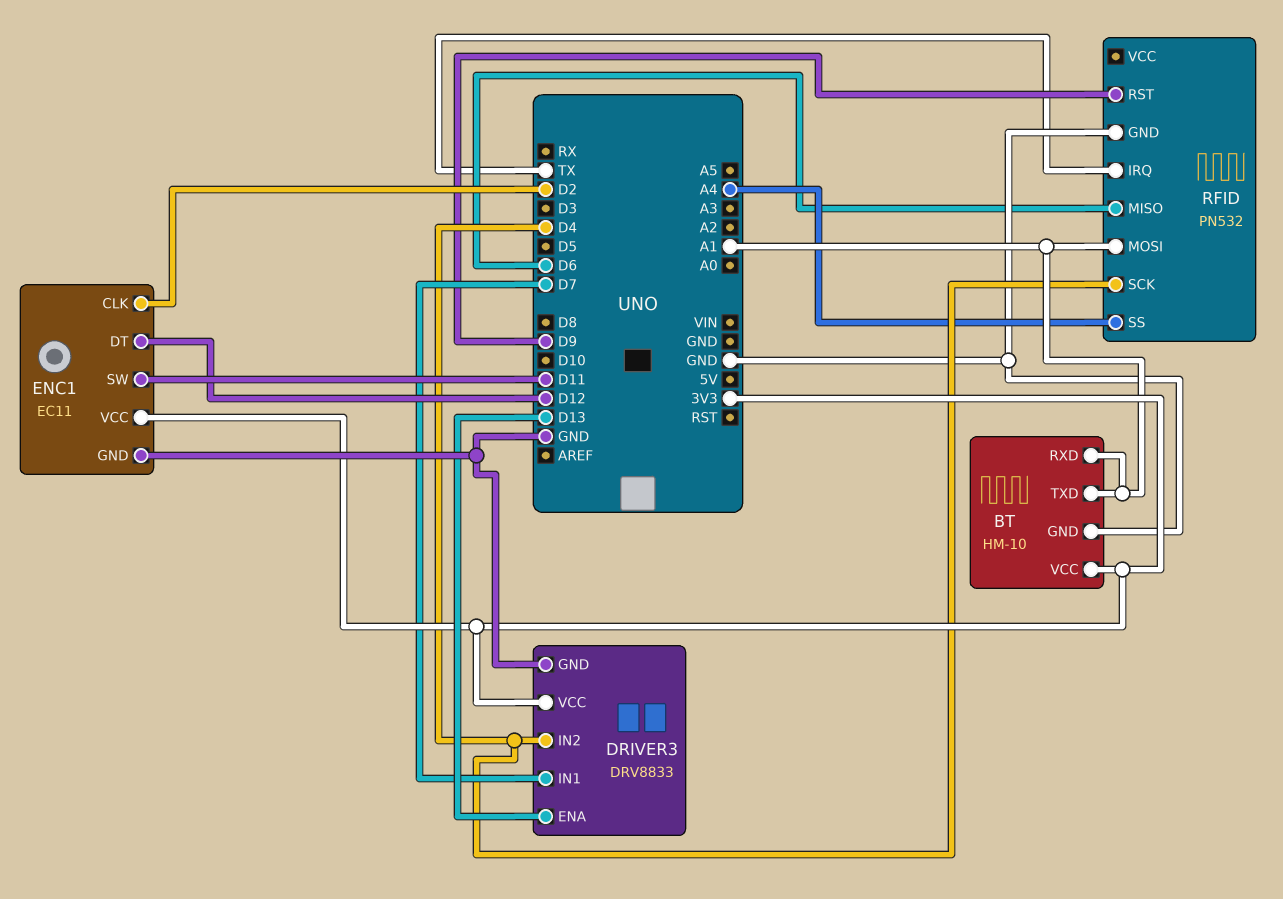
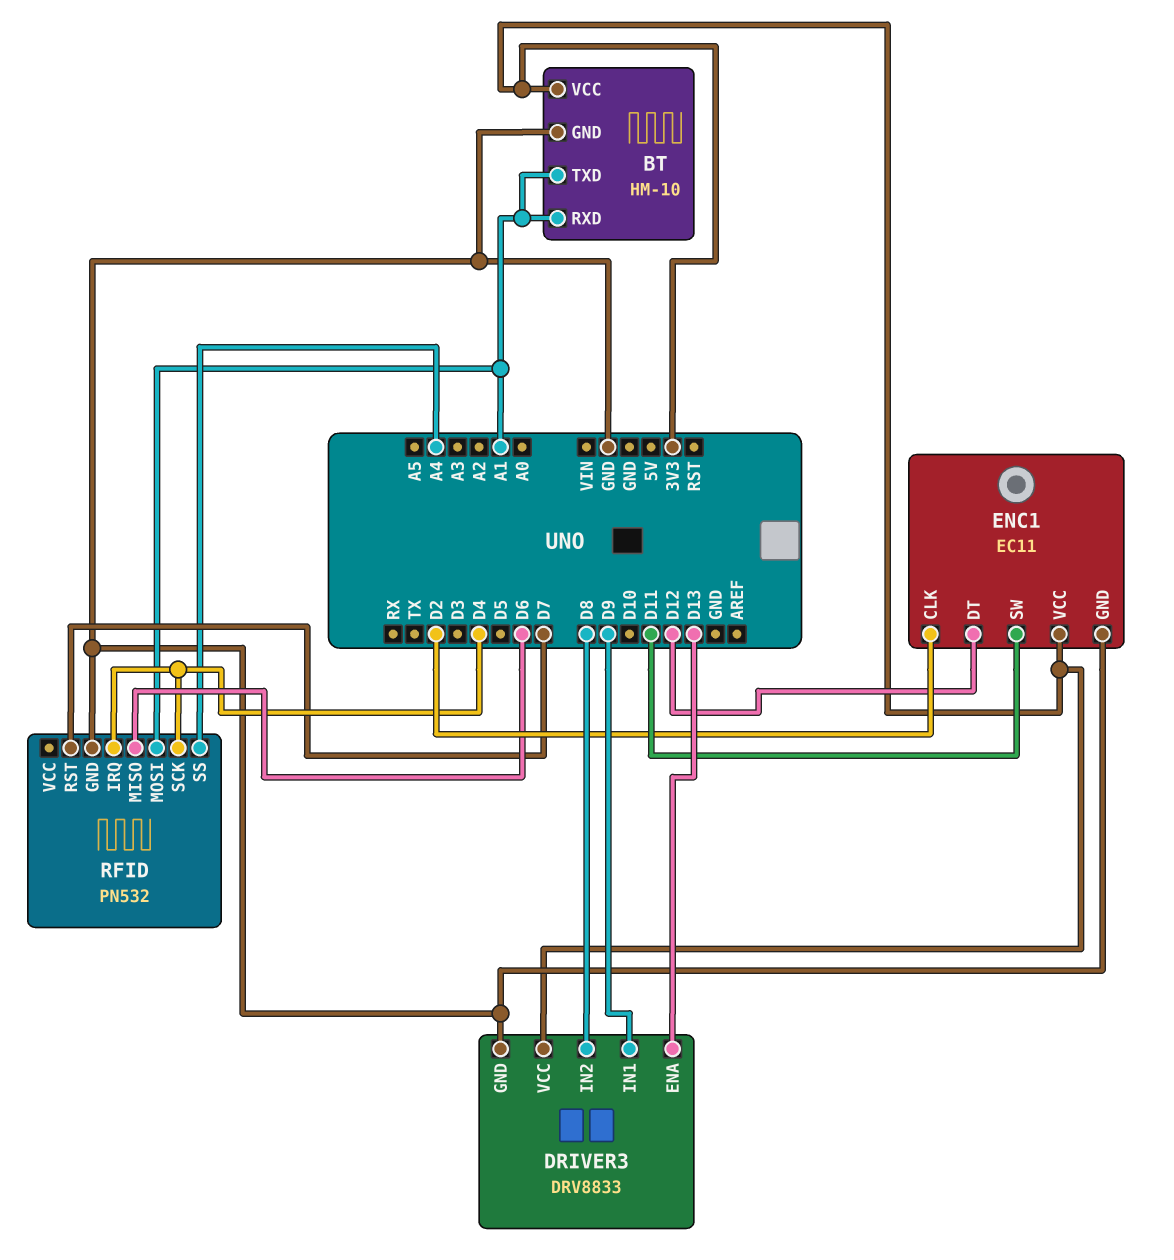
DRIVER3 pin IN1: D7 -> D9
DRIVER3 pin IN2: D4 -> D8
RFID pin IRQ: TX -> D4
RFID pin RST: D9 -> D7

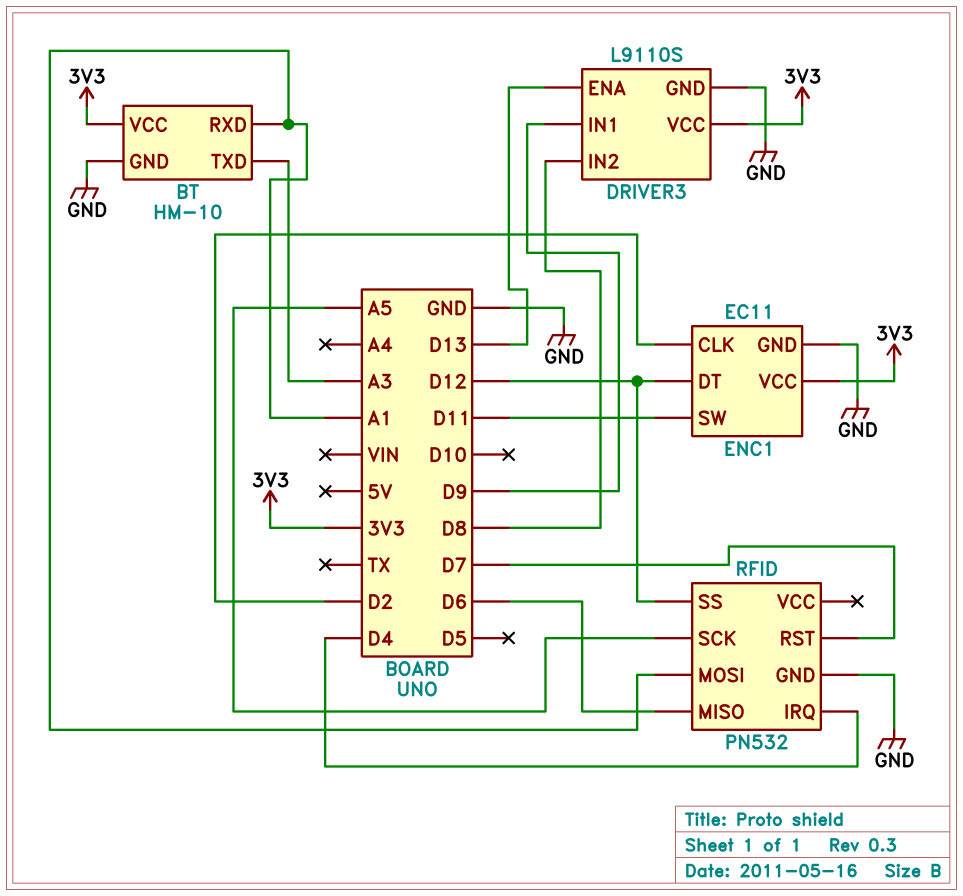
BT pin TXD: A1 -> A3
DRIVER3: DRV8833 -> L9110S
RFID pin SCK: D4 -> A5
RFID pin SS: A4 -> D12

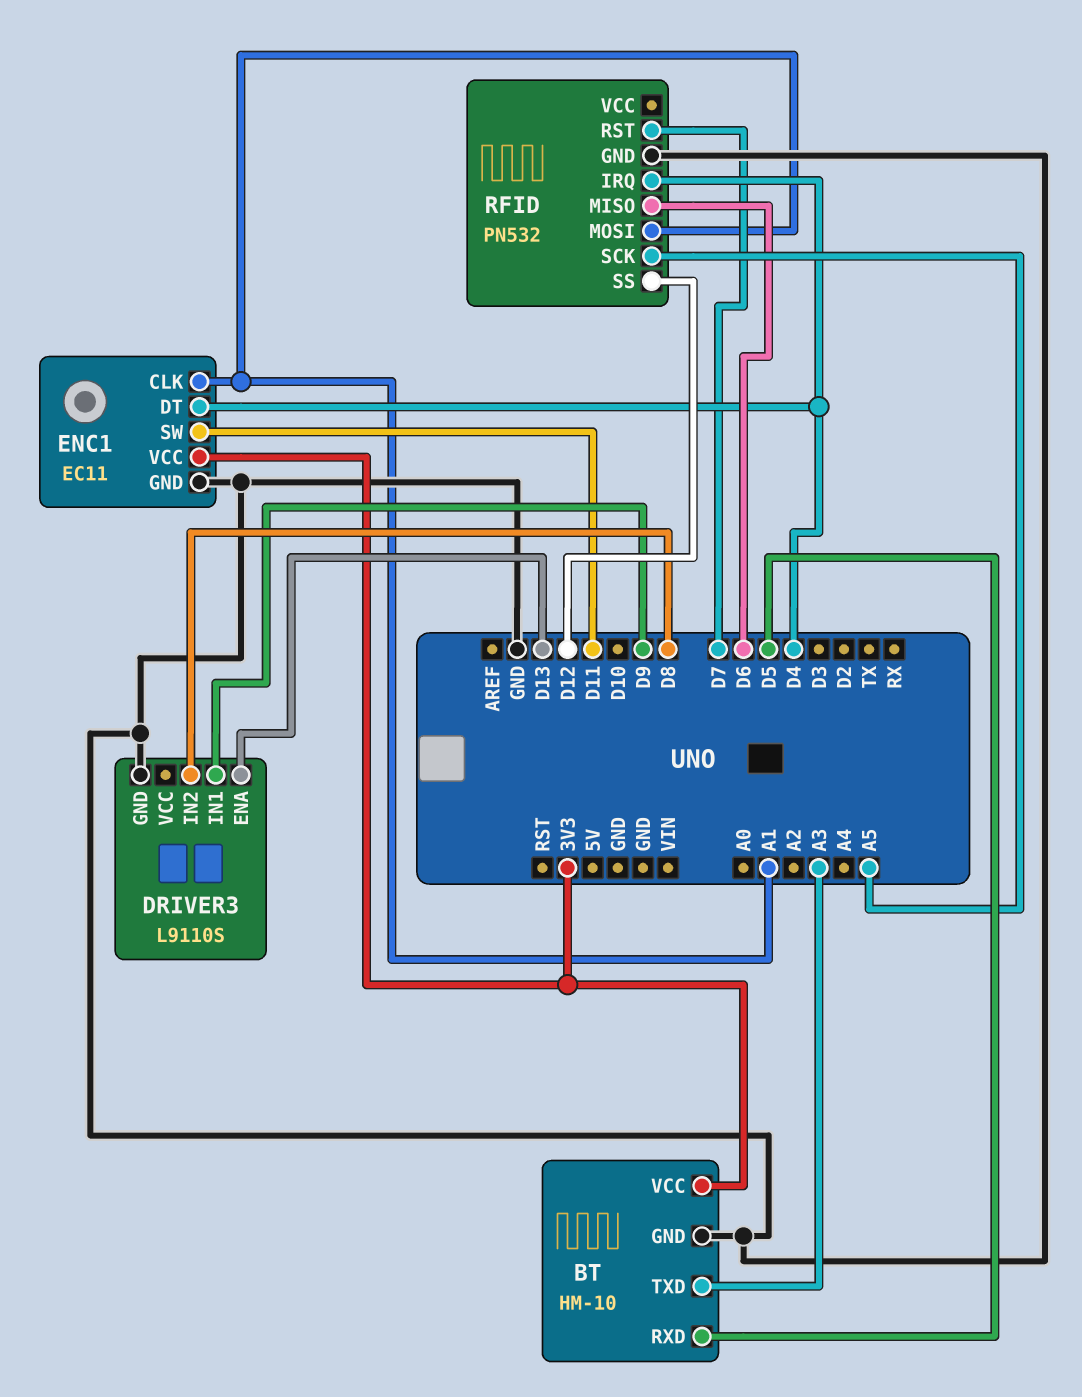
BT pin RXD: A1 -> D5
DRIVER3 pin VCC: 3V3 -> none
ENC1 pin CLK: D2 -> A1
ENC1 pin DT: D12 -> D4

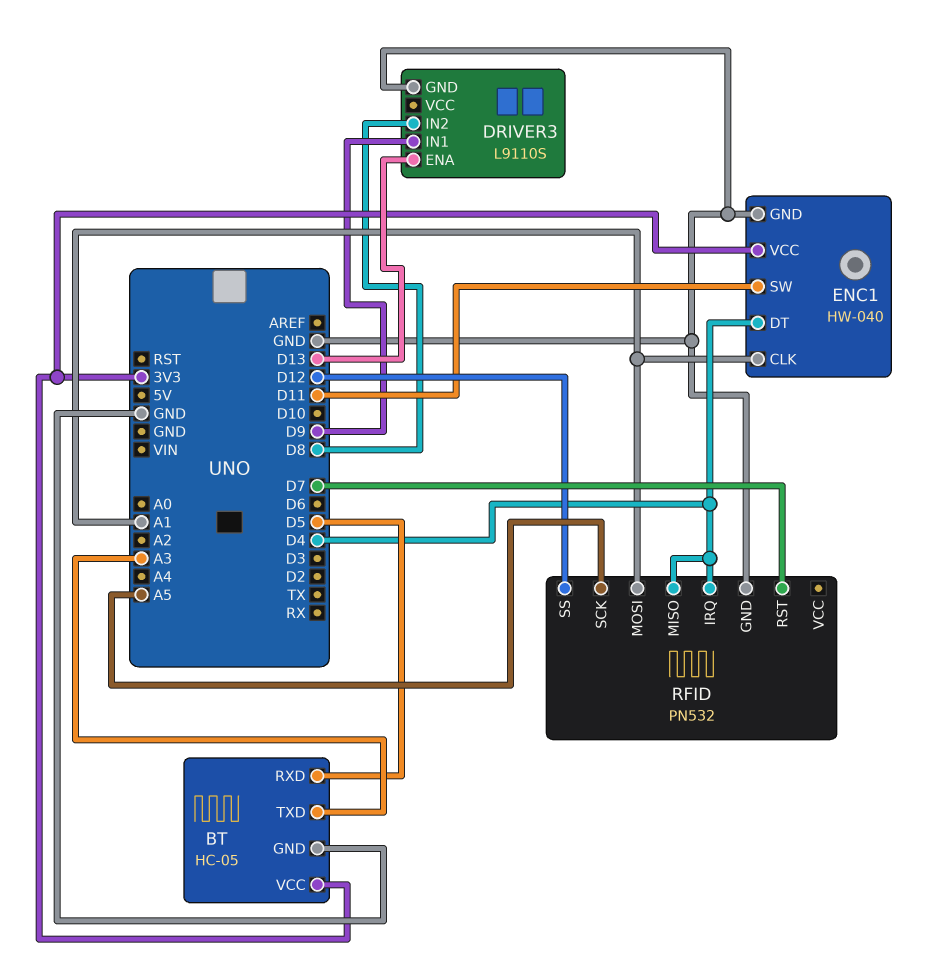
BT: HM-10 -> HC-05
ENC1: EC11 -> HW-040
RFID pin MISO: D6 -> D4

